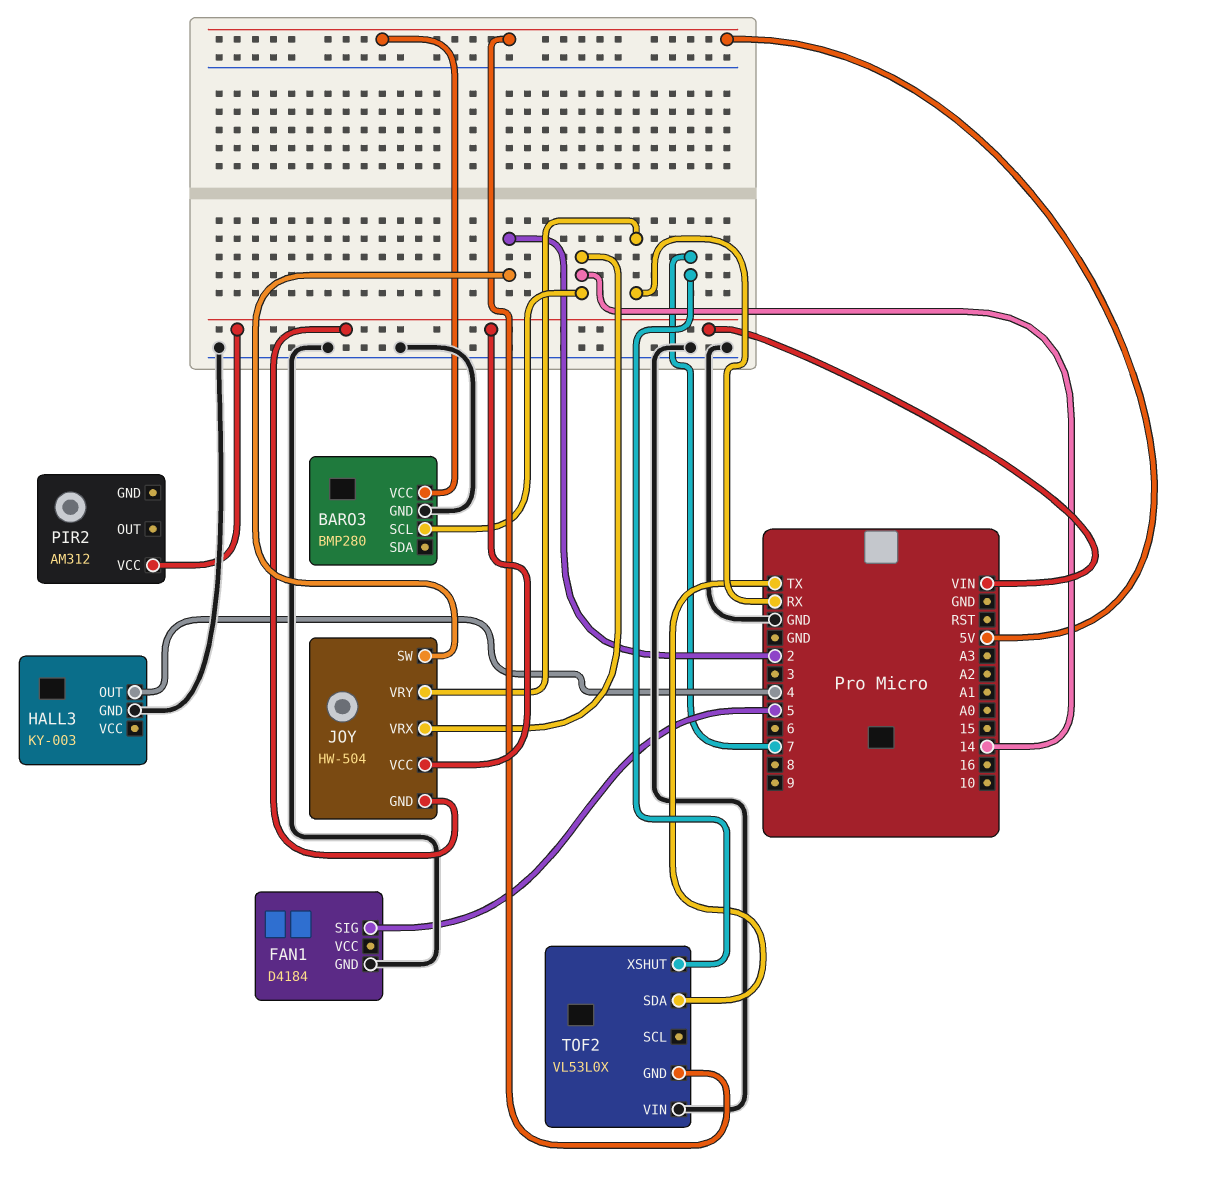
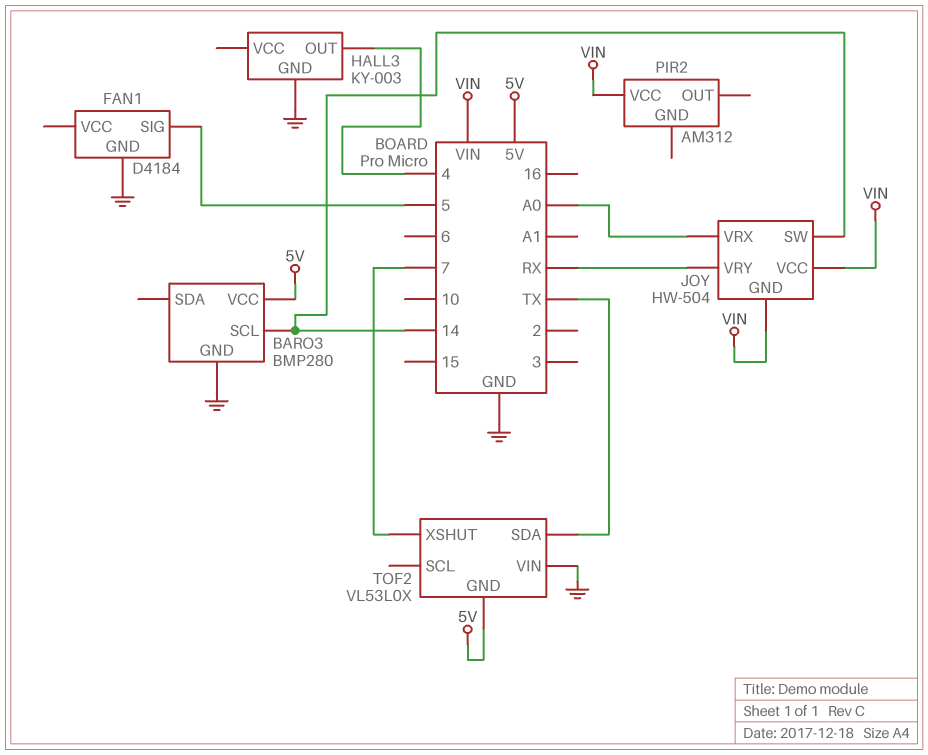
JOY pin SW: 2 -> 14
JOY pin VRX: 14 -> A0

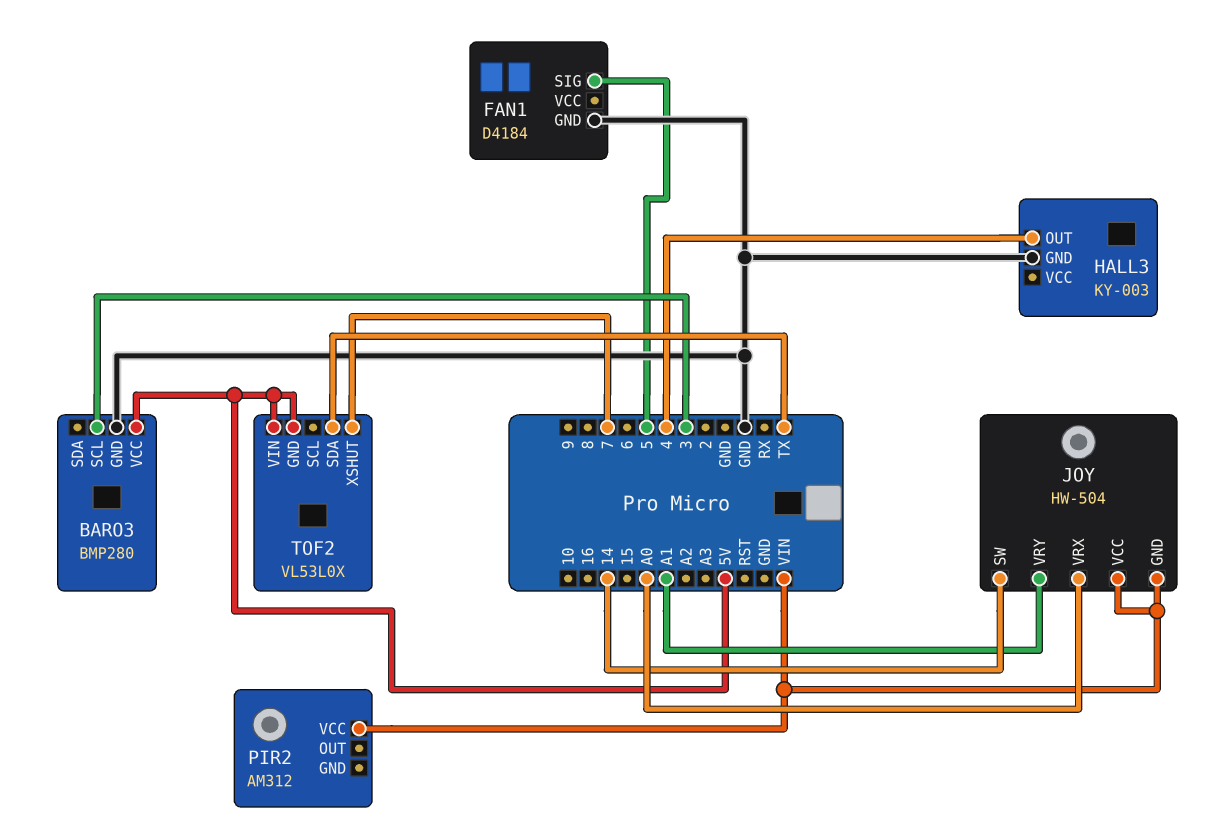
BARO3 pin SCL: 14 -> 3
JOY pin VRY: RX -> A1
TOF2 pin VIN: GND -> 5V

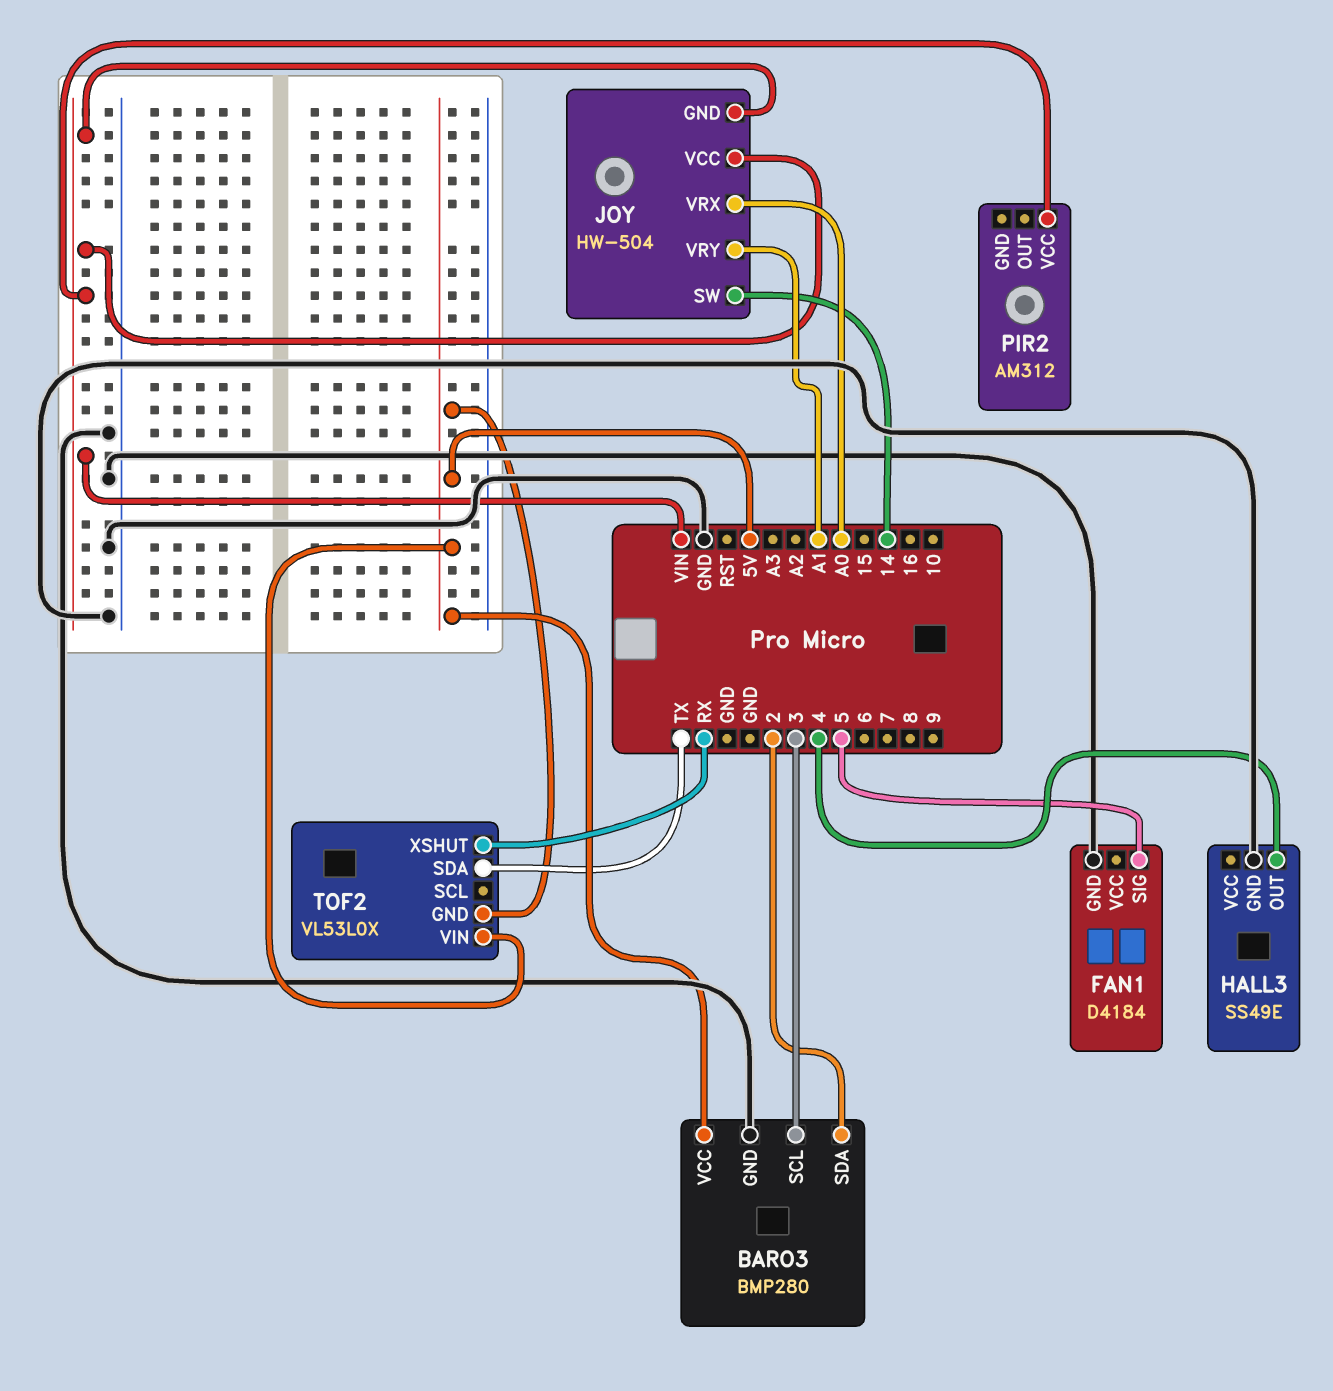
BARO3 pin SDA: none -> 2
HALL3: KY-003 -> SS49E
TOF2 pin XSHUT: 7 -> RX

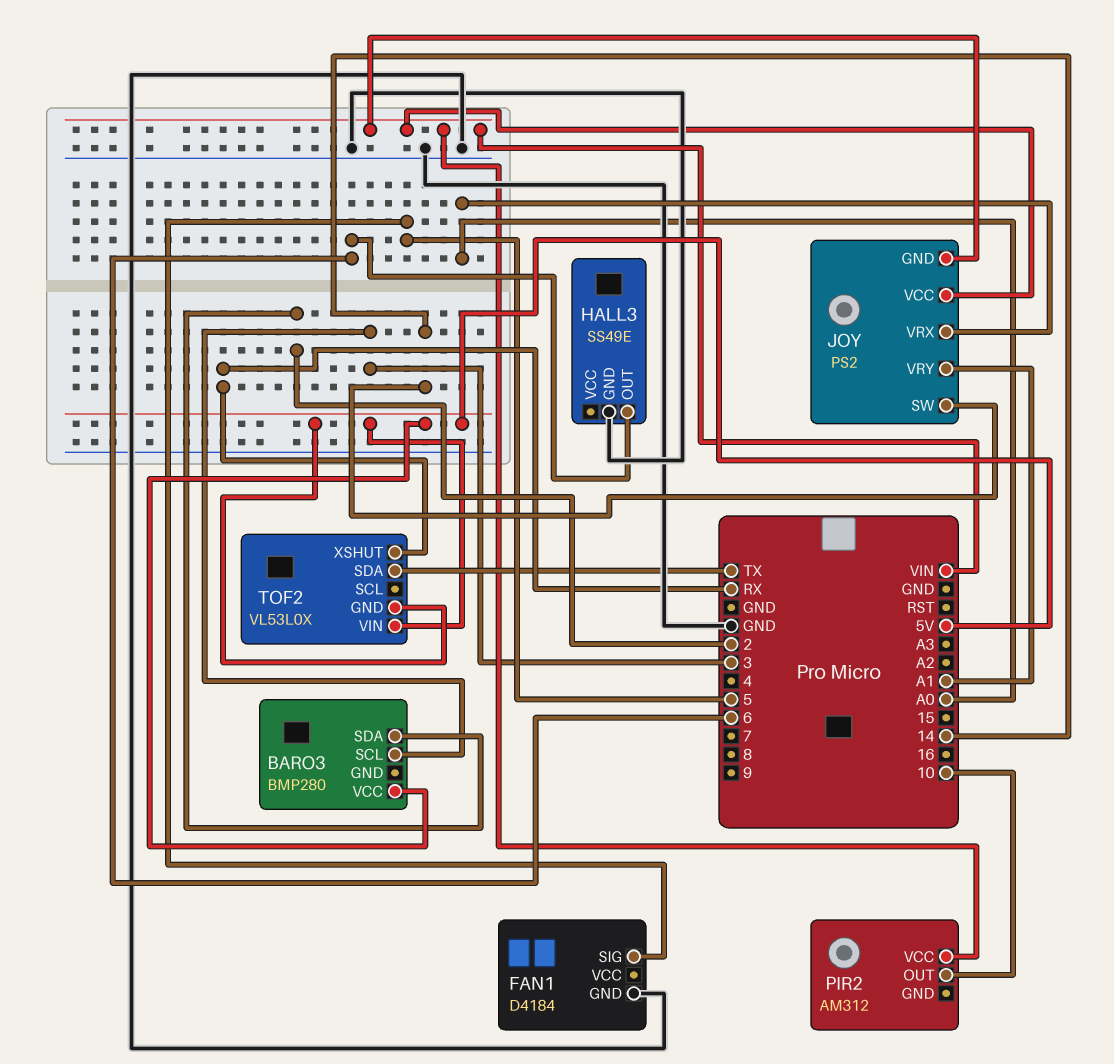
BARO3 pin GND: GND -> none
HALL3 pin OUT: 4 -> 6
JOY: HW-504 -> PS2
PIR2 pin OUT: none -> 10

